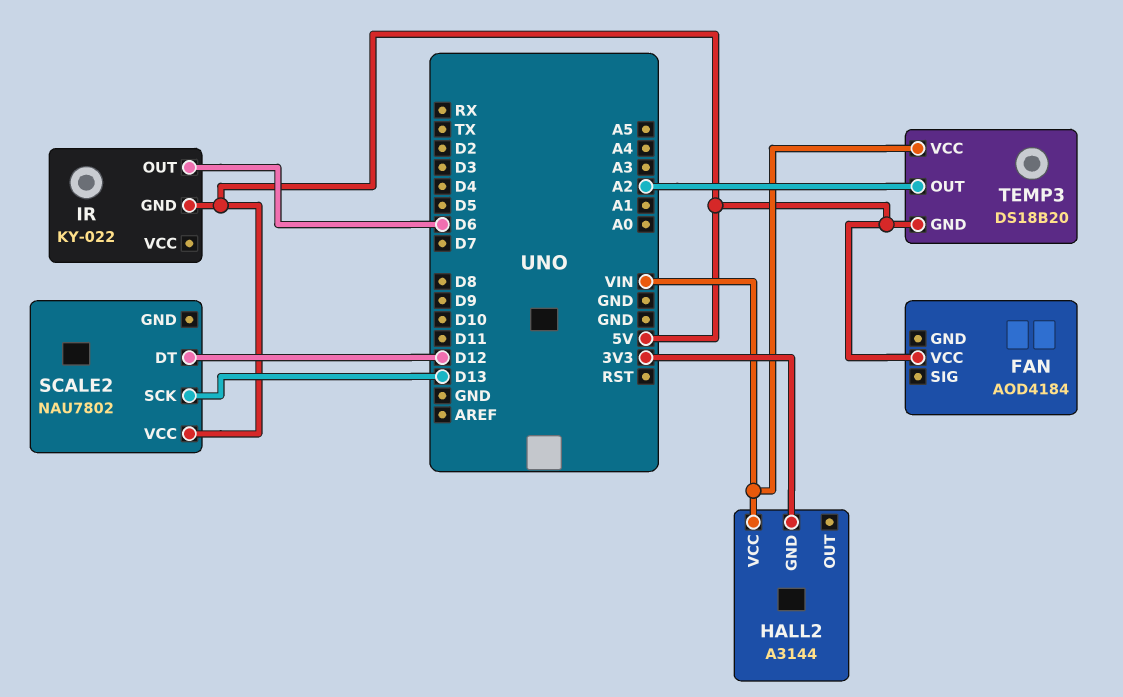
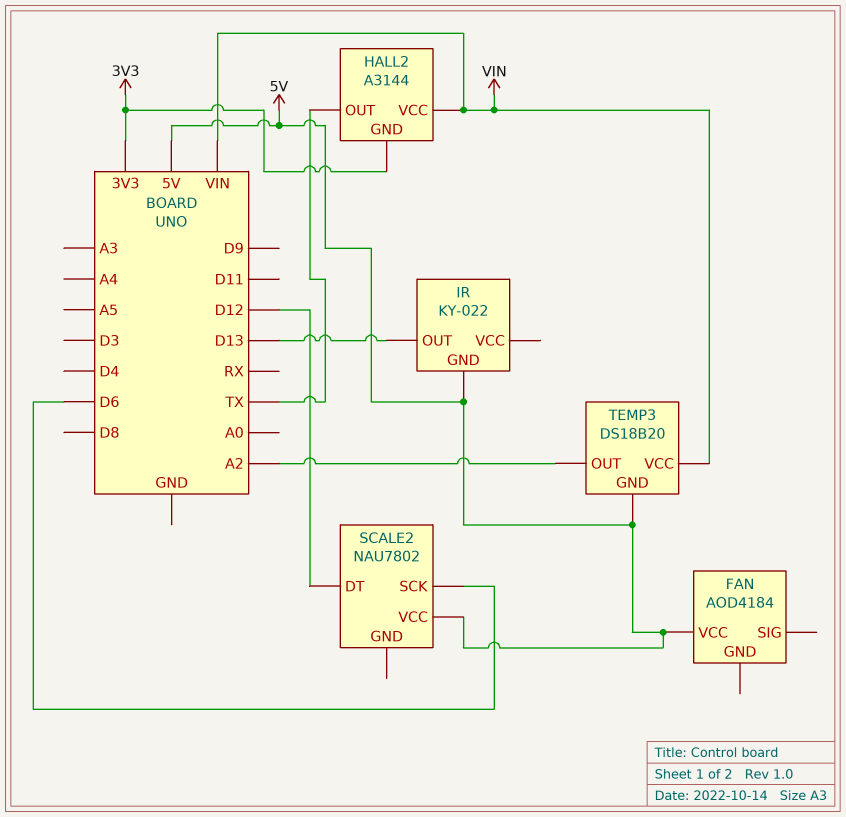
HALL2 pin OUT: none -> TX
IR pin OUT: D6 -> D13
SCALE2 pin SCK: D13 -> D6

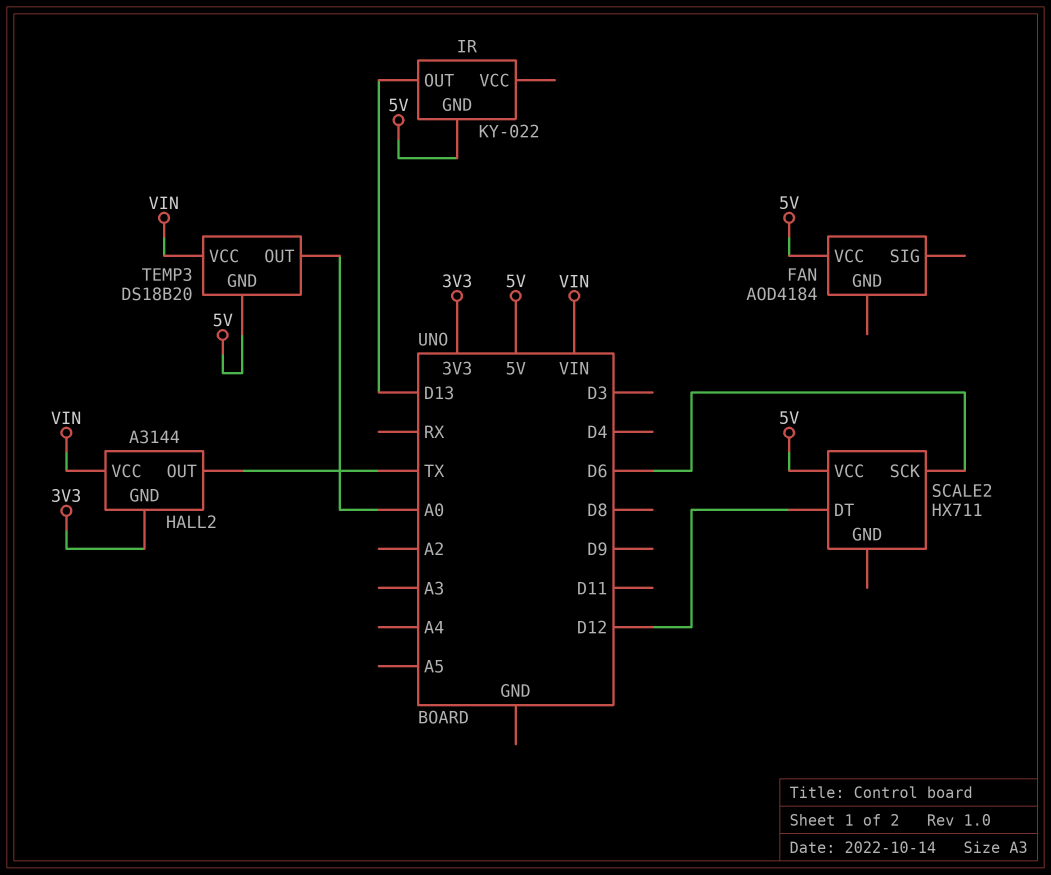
SCALE2: NAU7802 -> HX711
TEMP3 pin OUT: A2 -> A0

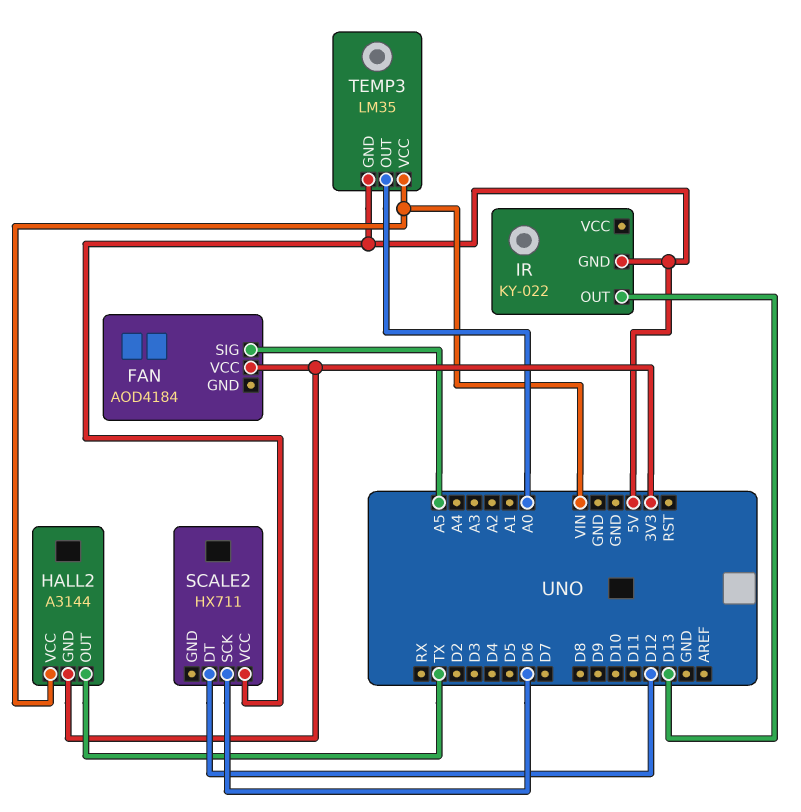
FAN pin SIG: none -> A5
FAN pin VCC: 5V -> 3V3
TEMP3: DS18B20 -> LM35

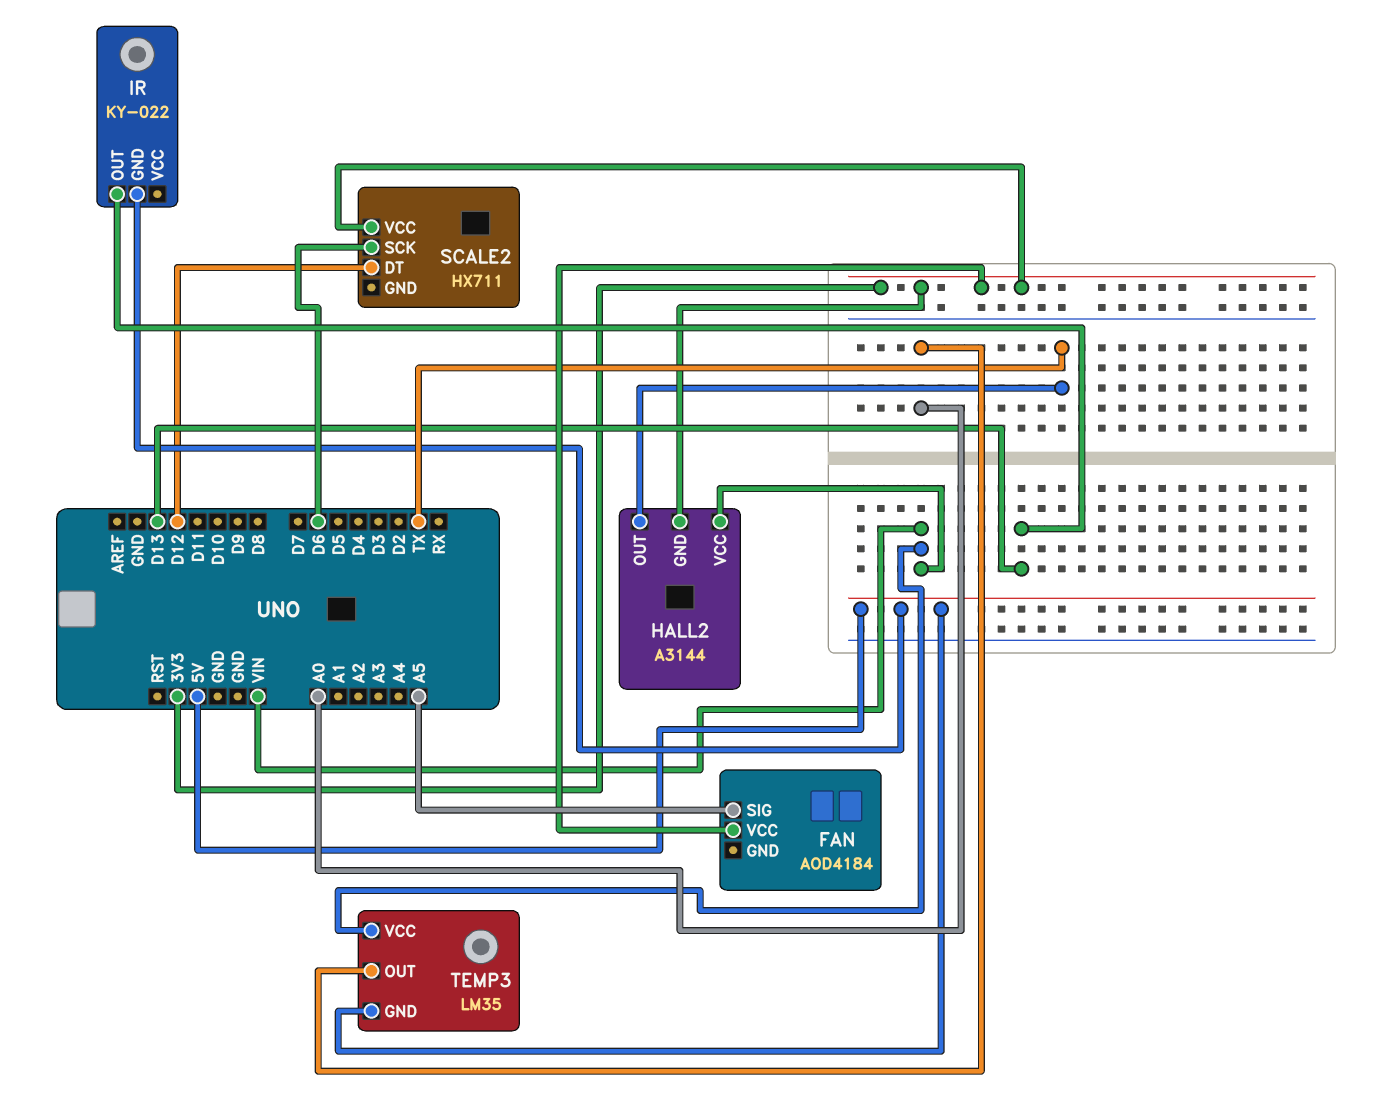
SCALE2 pin VCC: 5V -> 3V3

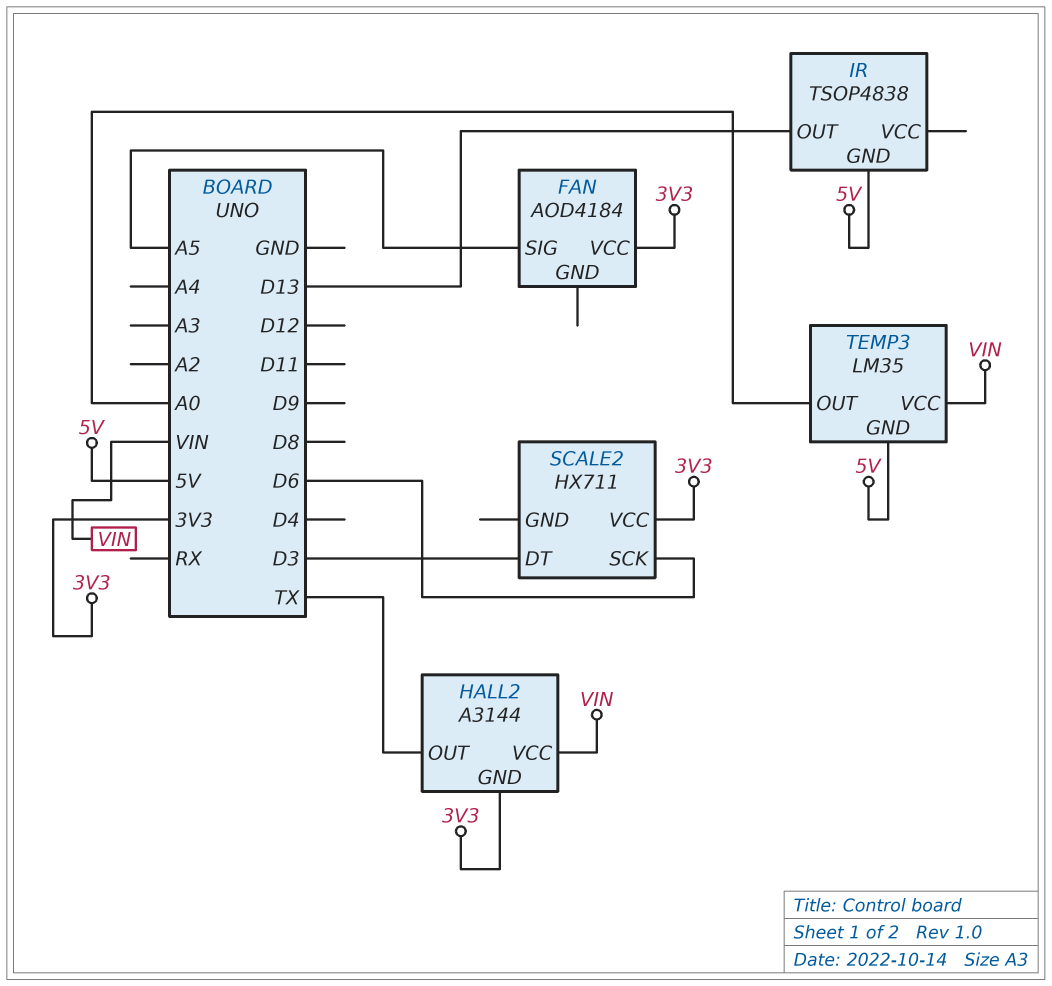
IR: KY-022 -> TSOP4838
SCALE2 pin DT: D12 -> D3

